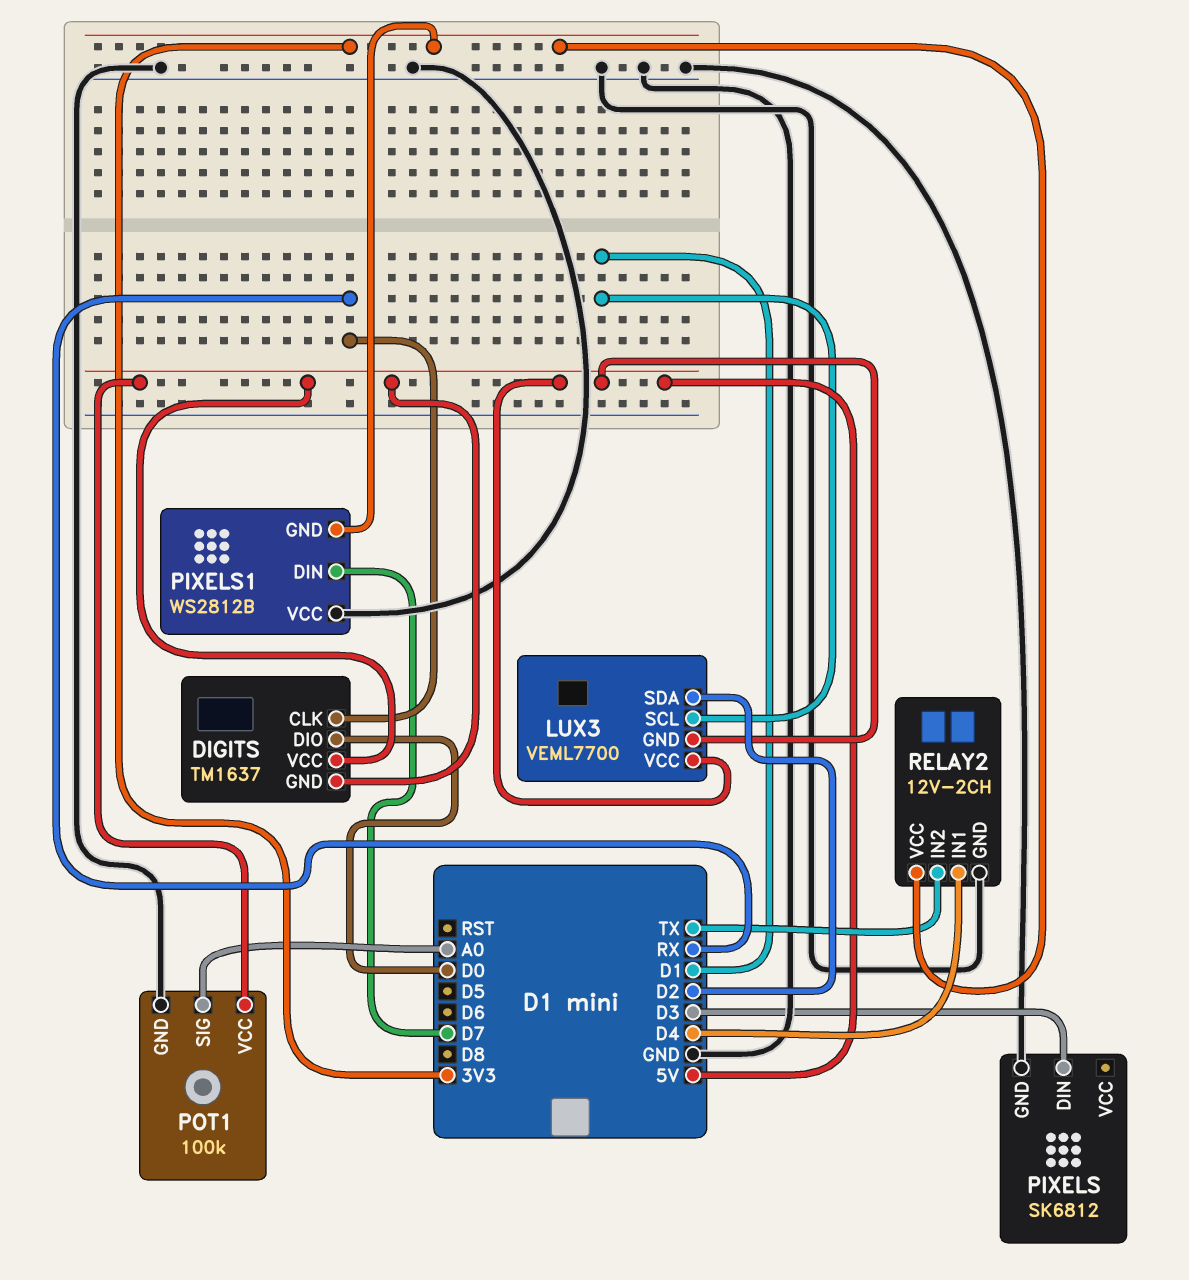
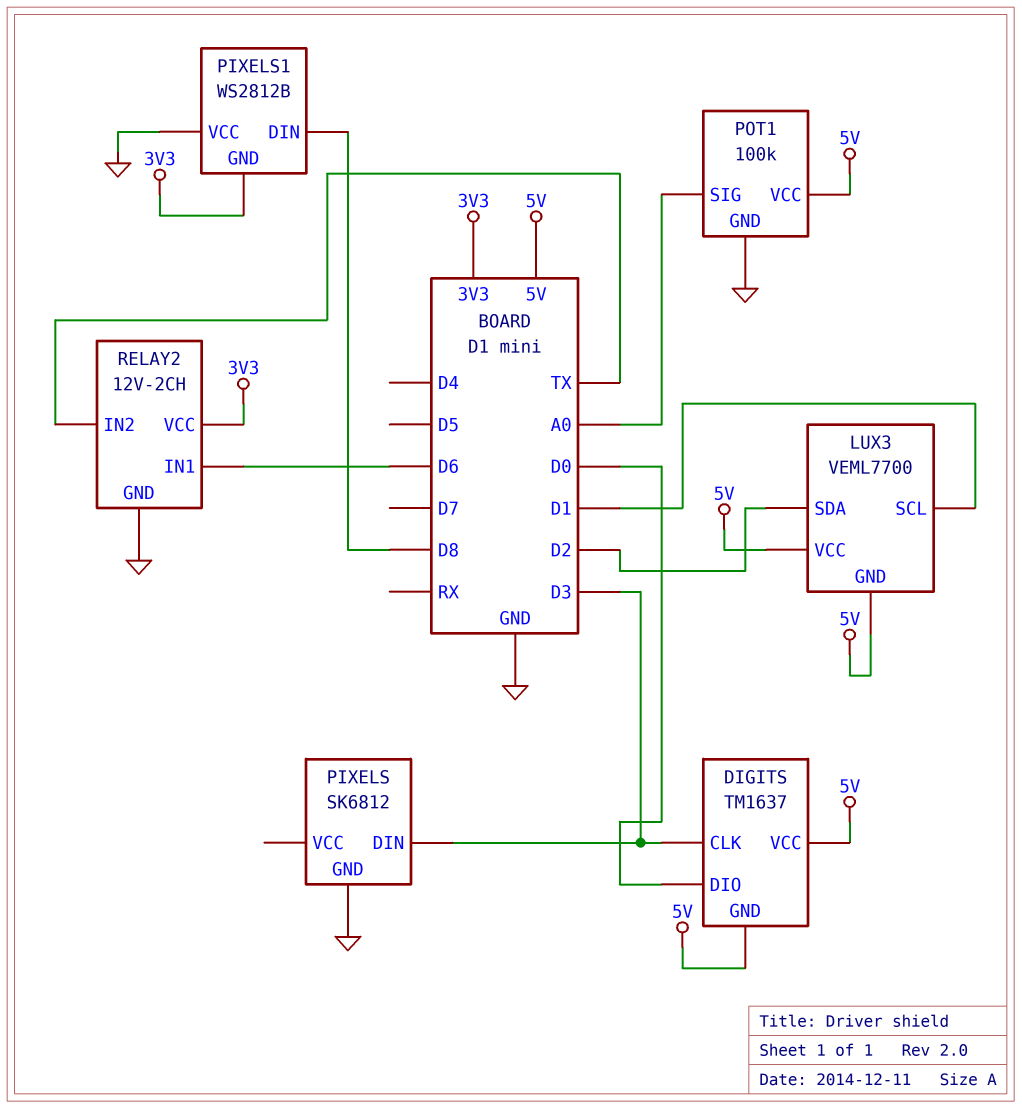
DIGITS pin CLK: RX -> D3
PIXELS1 pin DIN: D7 -> D8
RELAY2 pin IN1: D4 -> D6

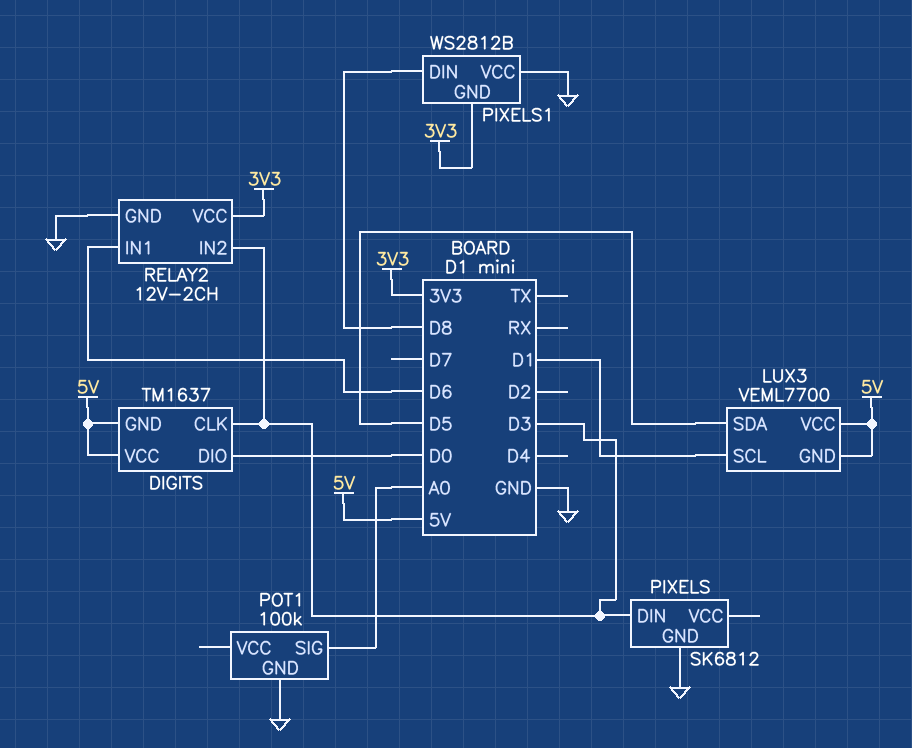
LUX3 pin SDA: D2 -> D5
POT1 pin VCC: 5V -> none
RELAY2 pin IN2: TX -> D3

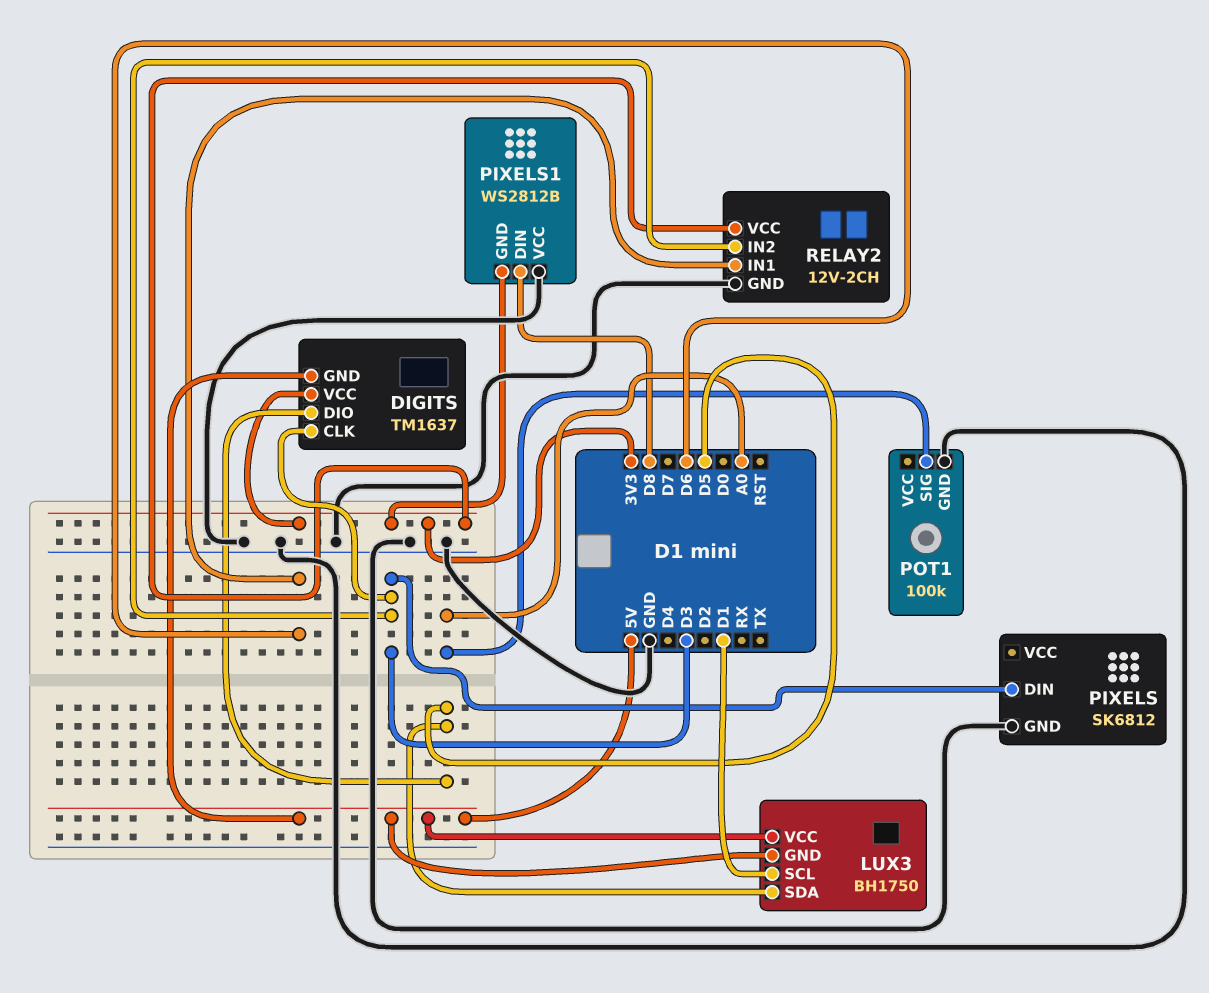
DIGITS pin DIO: D0 -> D5
DIGITS pin VCC: 5V -> 3V3
LUX3: VEML7700 -> BH1750

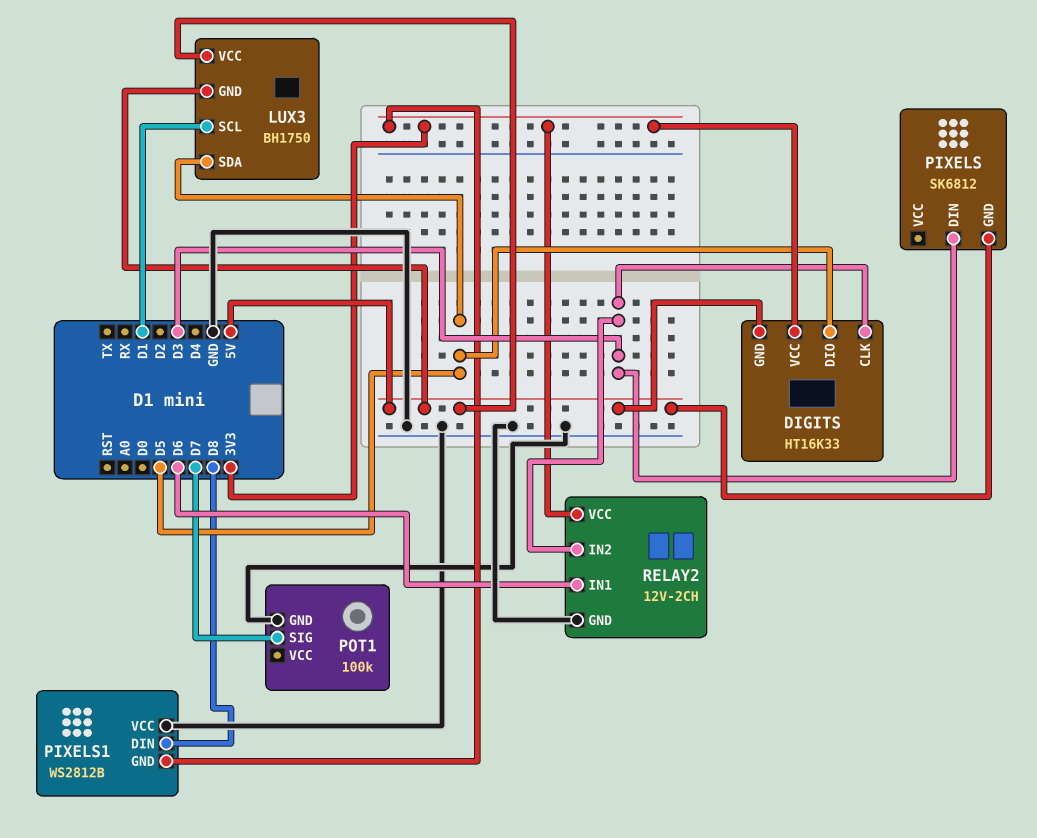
DIGITS: TM1637 -> HT16K33
PIXELS pin GND: GND -> 5V
POT1 pin SIG: A0 -> D7

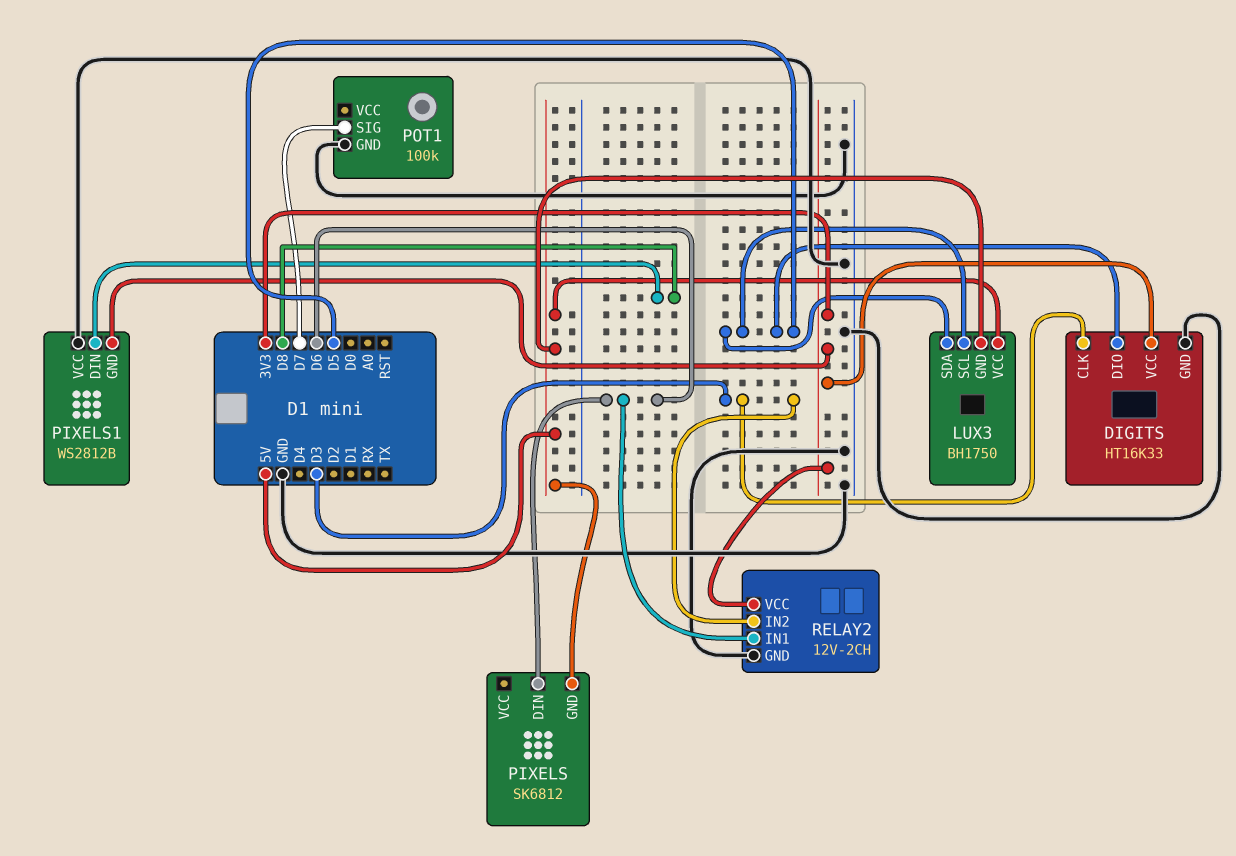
DIGITS pin GND: 5V -> GND
LUX3 pin SCL: D1 -> D5
PIXELS pin DIN: D3 -> D6

